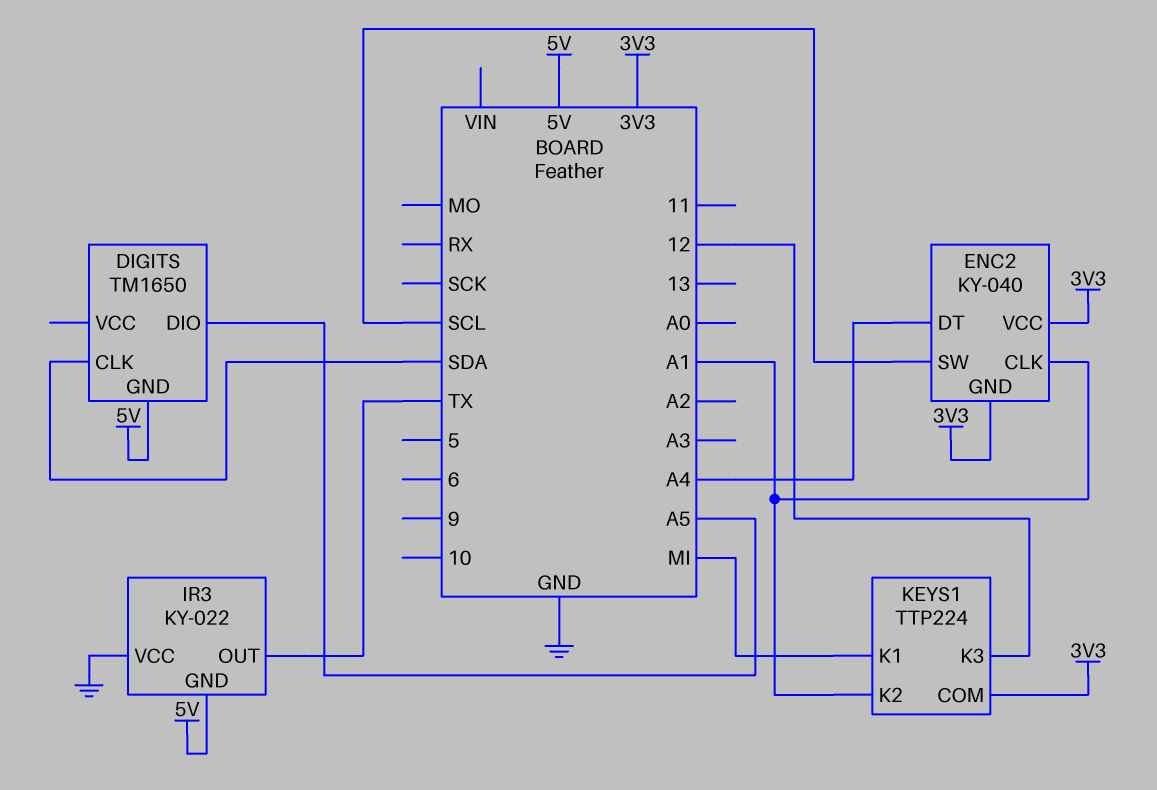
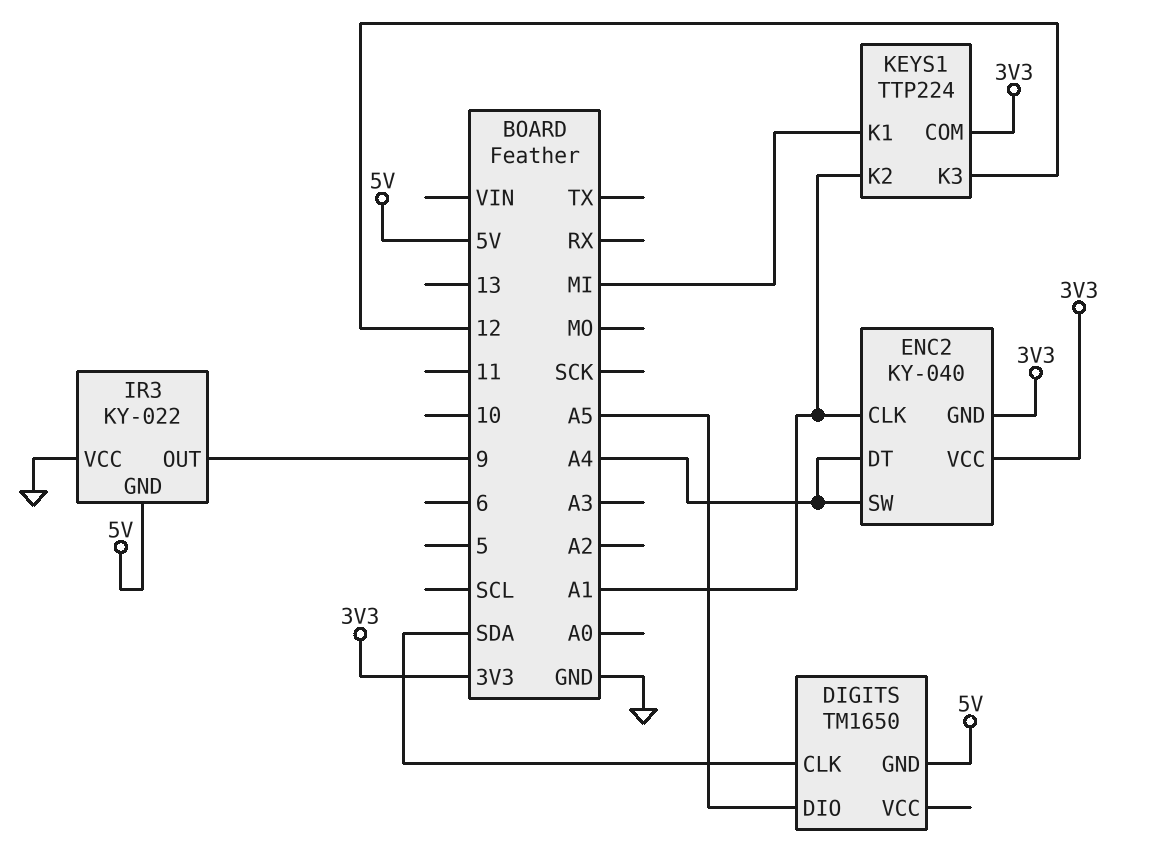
ENC2 pin SW: SCL -> A4
IR3 pin OUT: TX -> 9

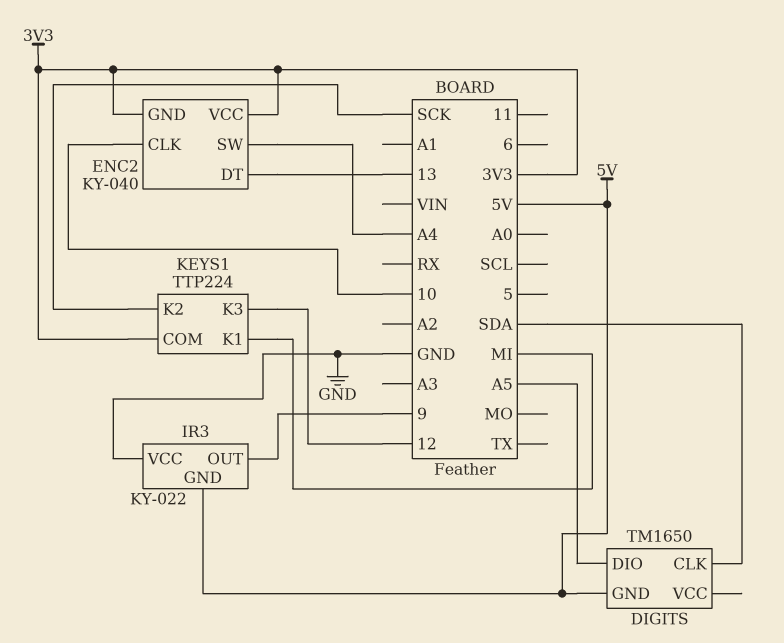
ENC2 pin CLK: A1 -> 10
ENC2 pin DT: A4 -> 13
KEYS1 pin K2: A1 -> SCK

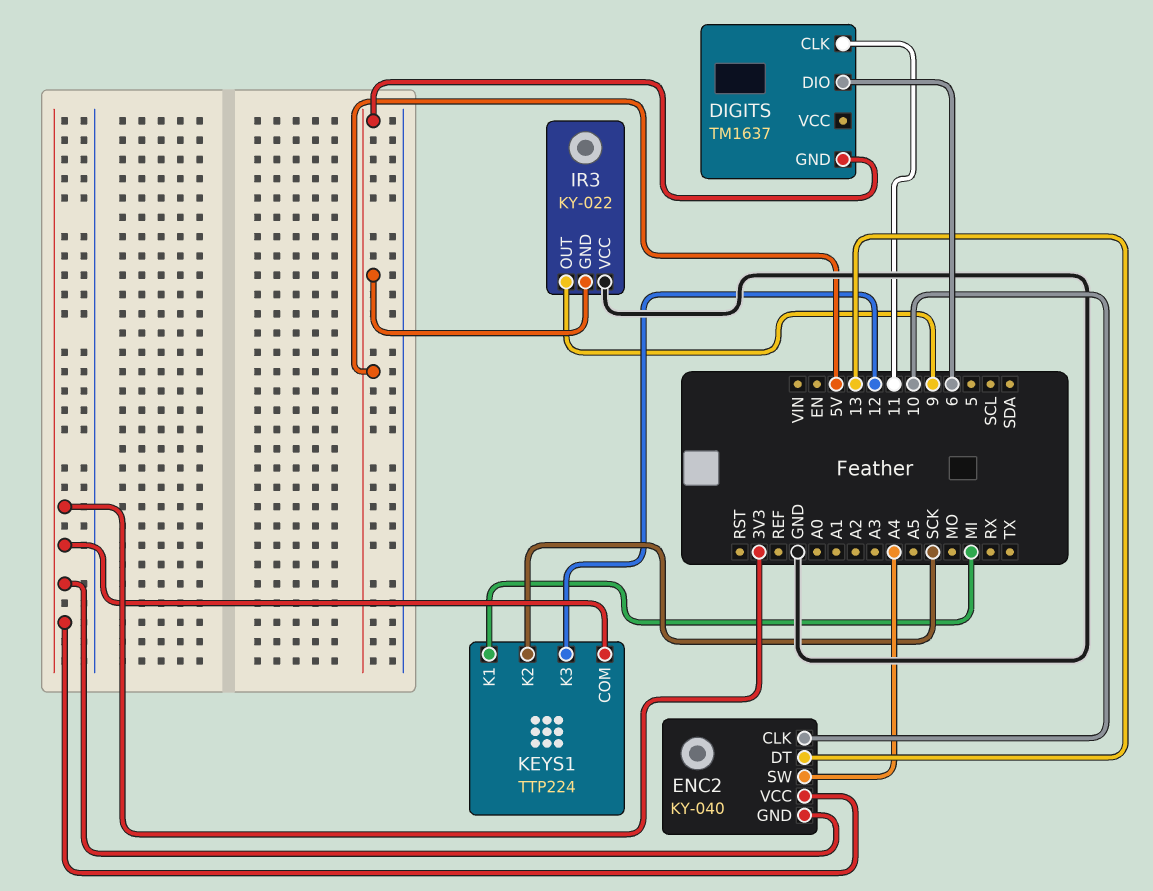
DIGITS: TM1650 -> TM1637
DIGITS pin CLK: SDA -> 11
DIGITS pin DIO: A5 -> 6

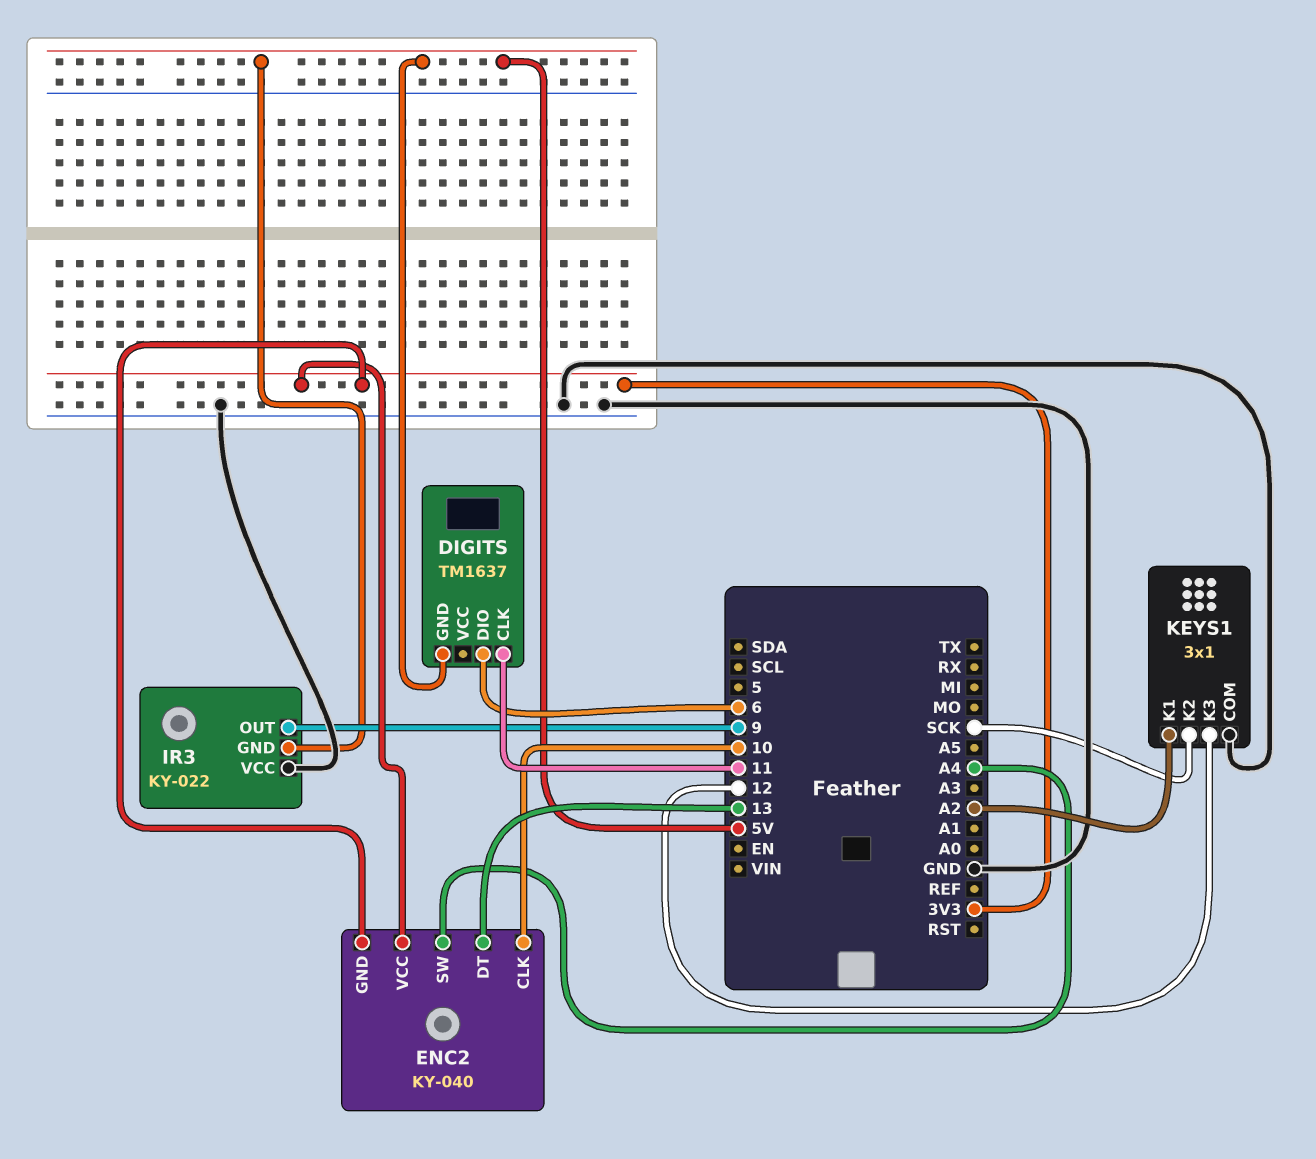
KEYS1: TTP224 -> 3x1
KEYS1 pin COM: 3V3 -> GND
KEYS1 pin K1: MI -> A2

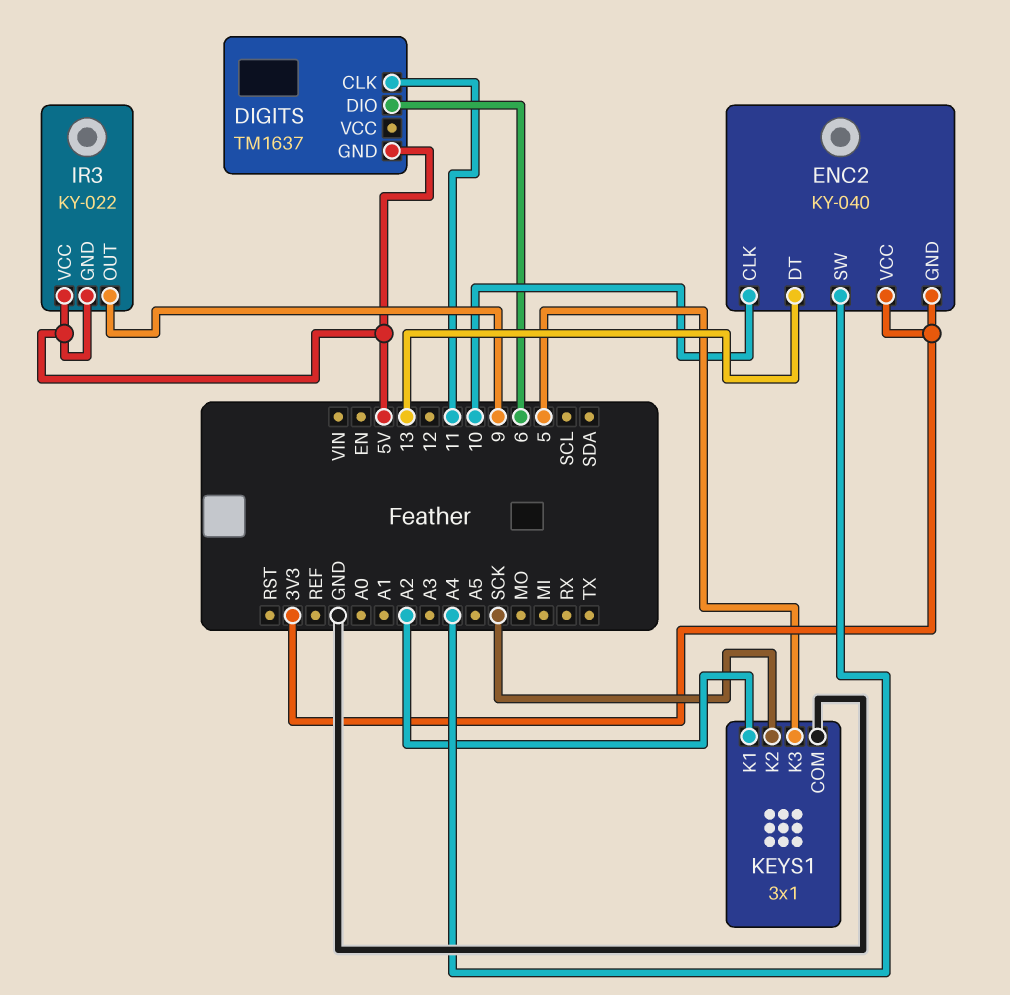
IR3 pin VCC: GND -> 5V
KEYS1 pin K3: 12 -> 5

